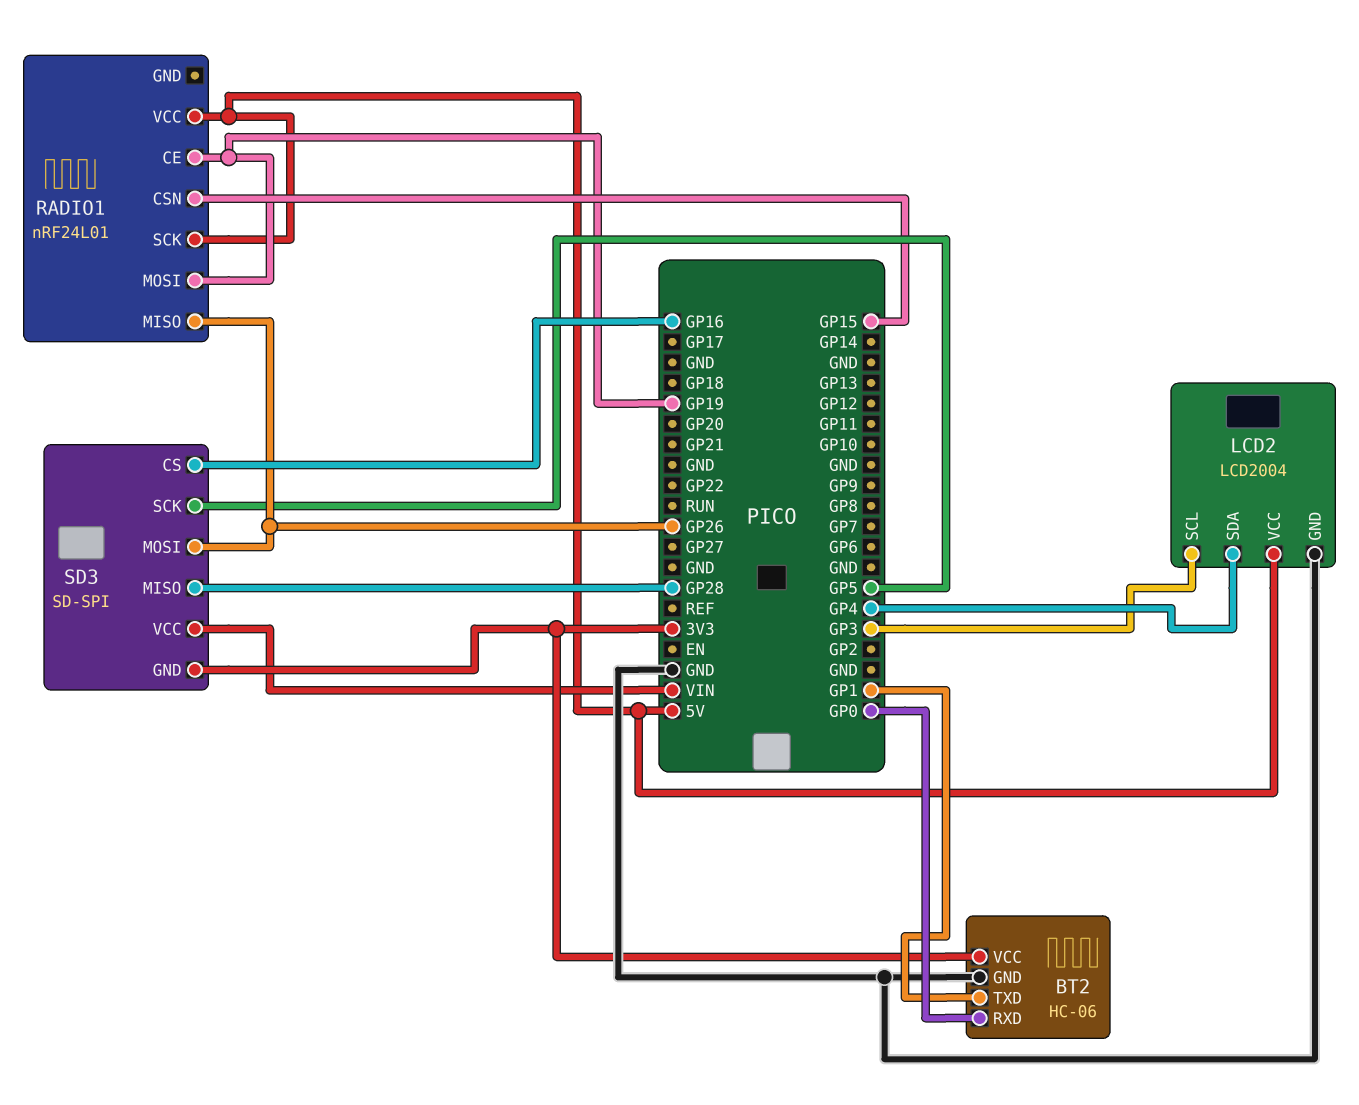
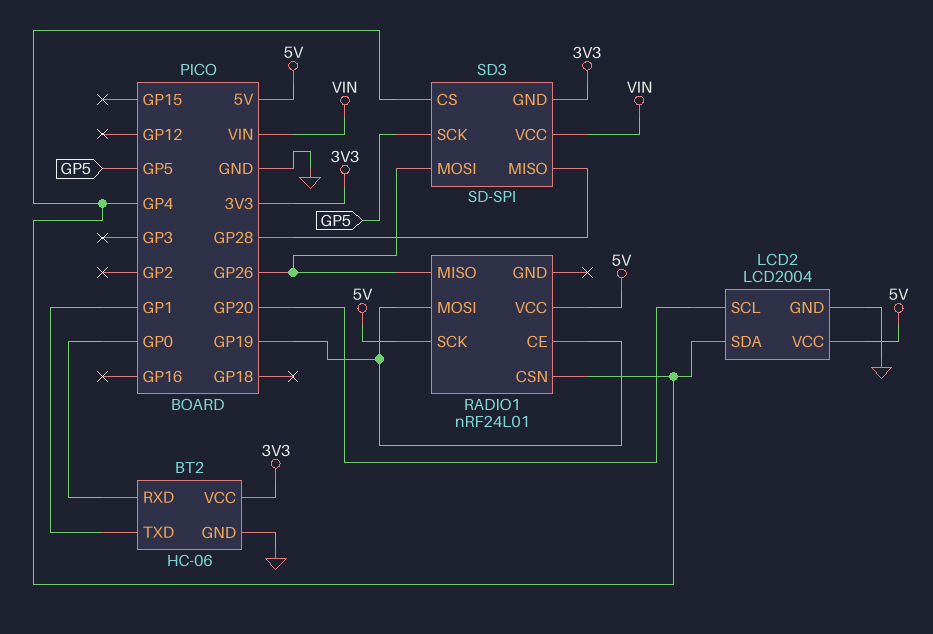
LCD2 pin SCL: GP3 -> GP20
RADIO1 pin CSN: GP15 -> GP4
SD3 pin CS: GP16 -> GP4

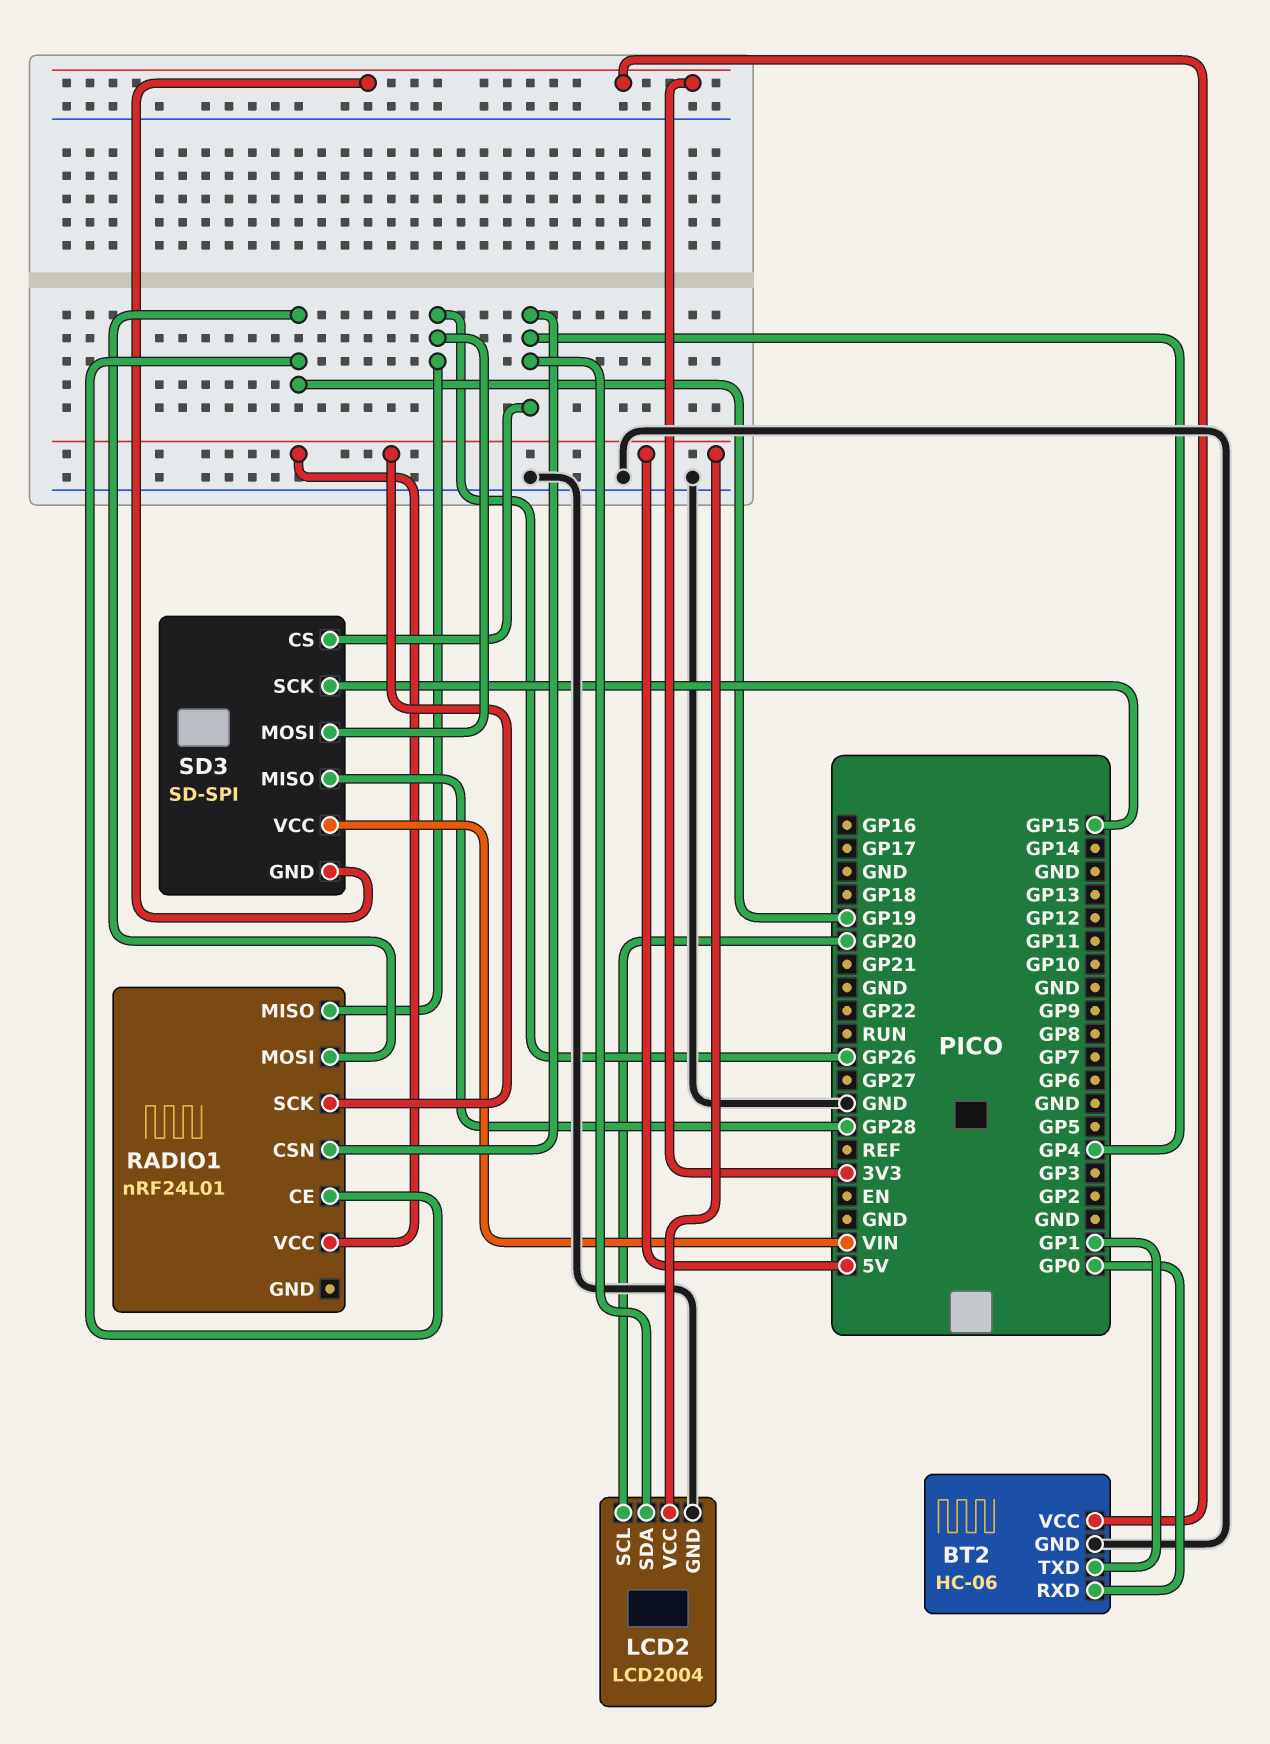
SD3 pin SCK: GP5 -> GP15

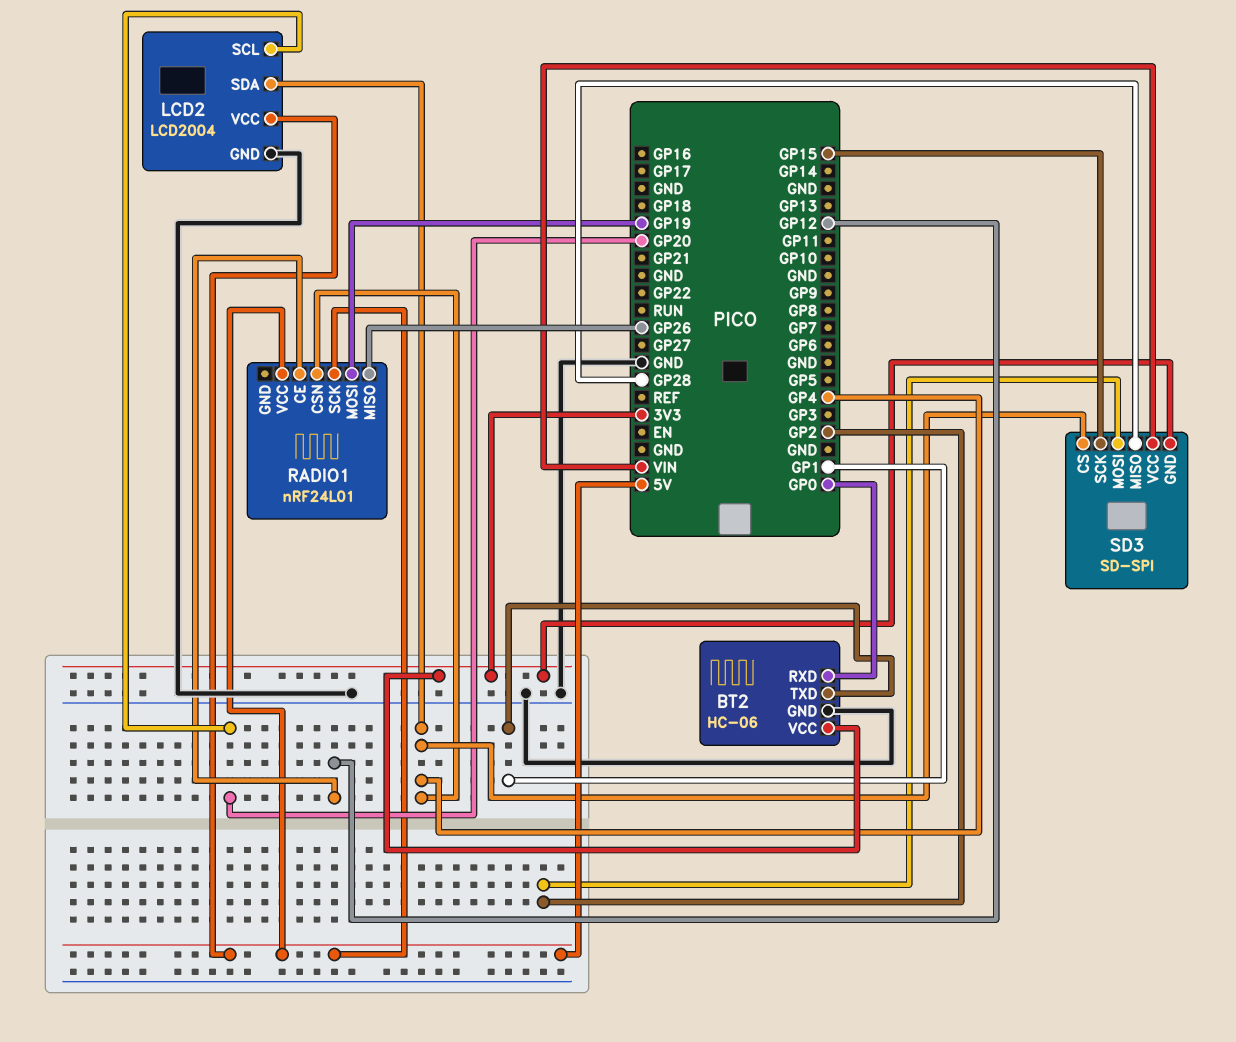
RADIO1 pin CE: GP19 -> GP12
SD3 pin MOSI: GP26 -> GP2

